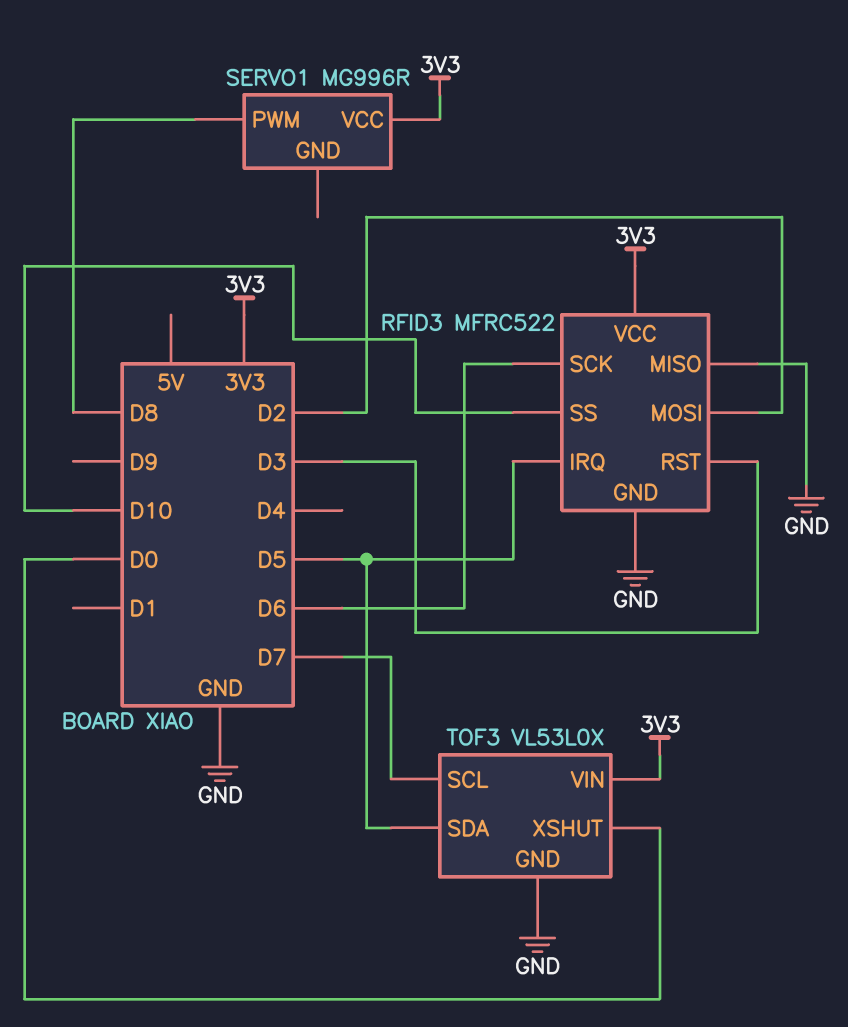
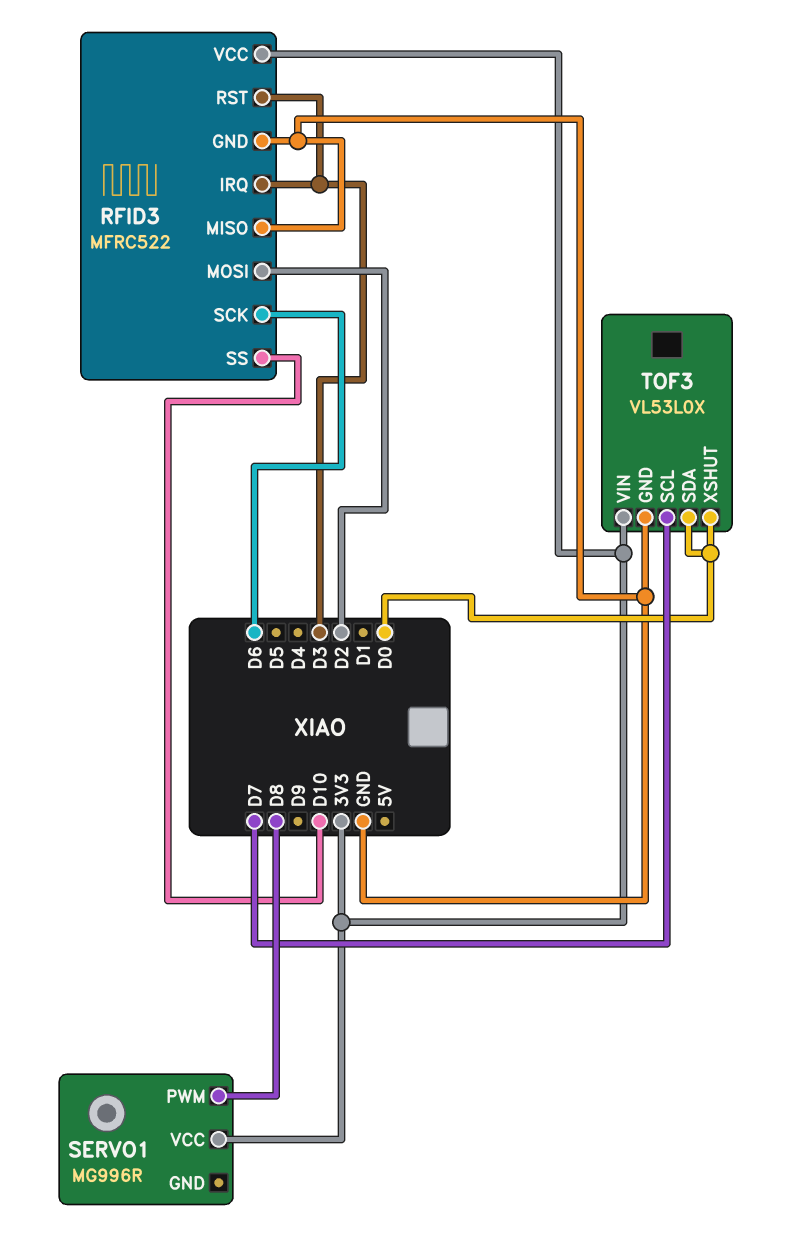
RFID3 pin IRQ: D5 -> D3
TOF3 pin SDA: D5 -> D0

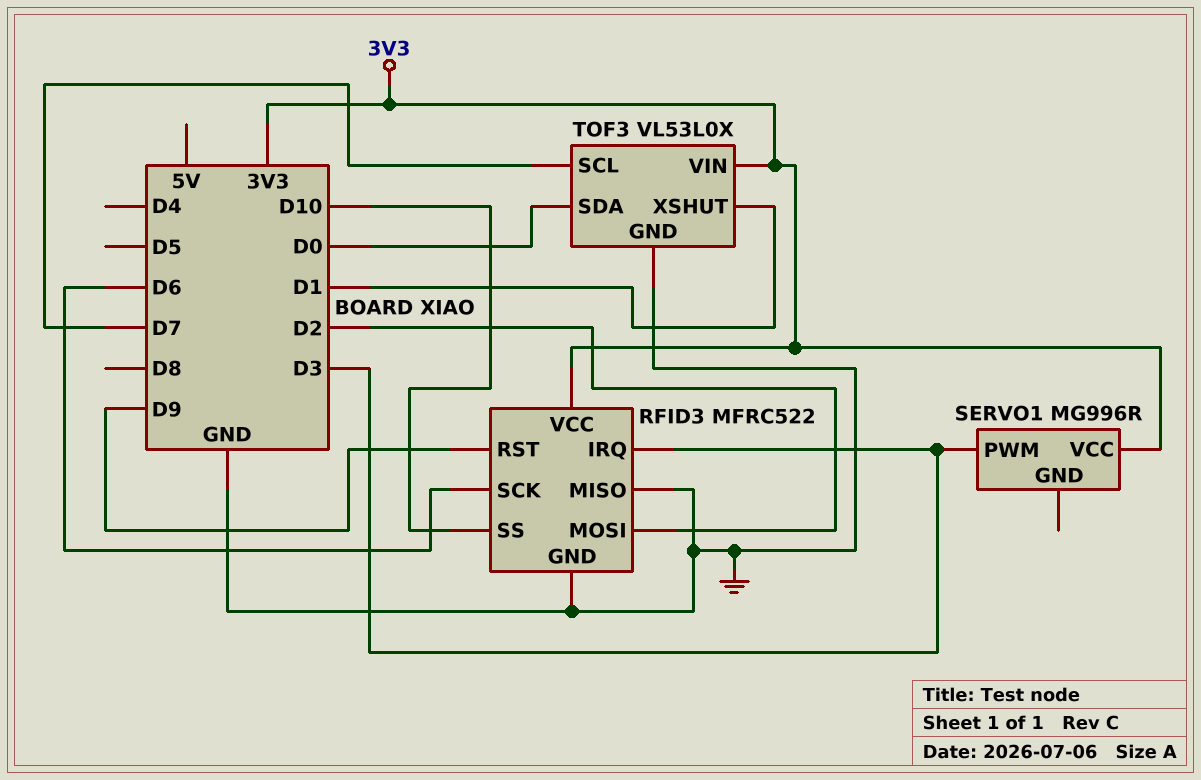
RFID3 pin RST: D3 -> D9
SERVO1 pin PWM: D8 -> D3
TOF3 pin XSHUT: D0 -> D1

